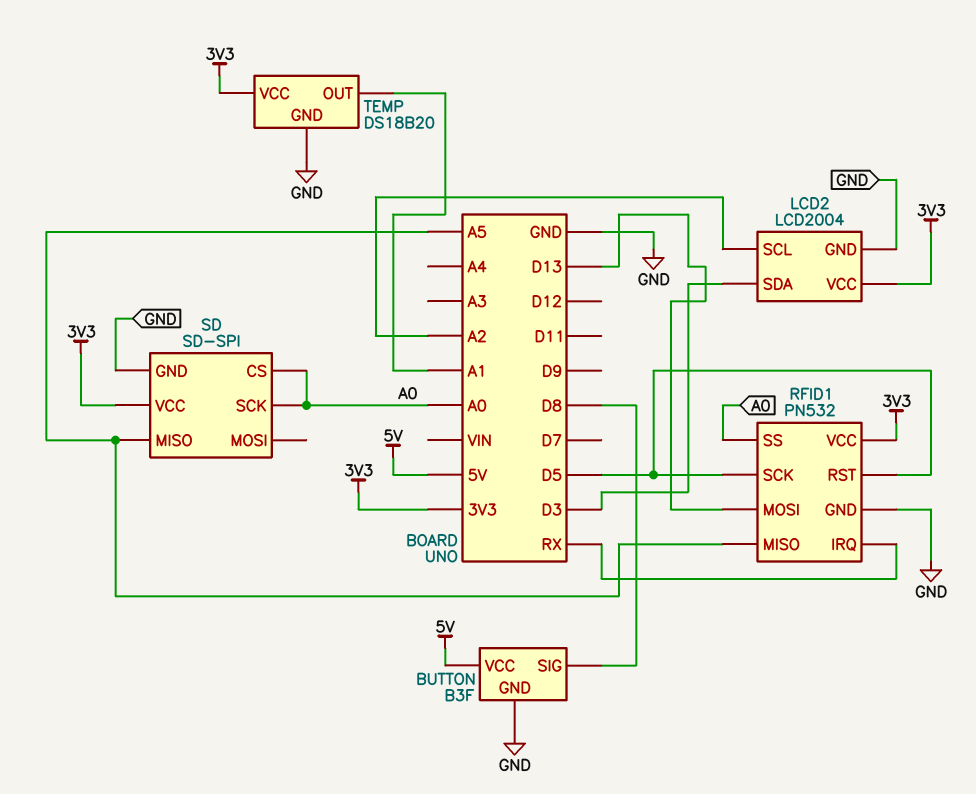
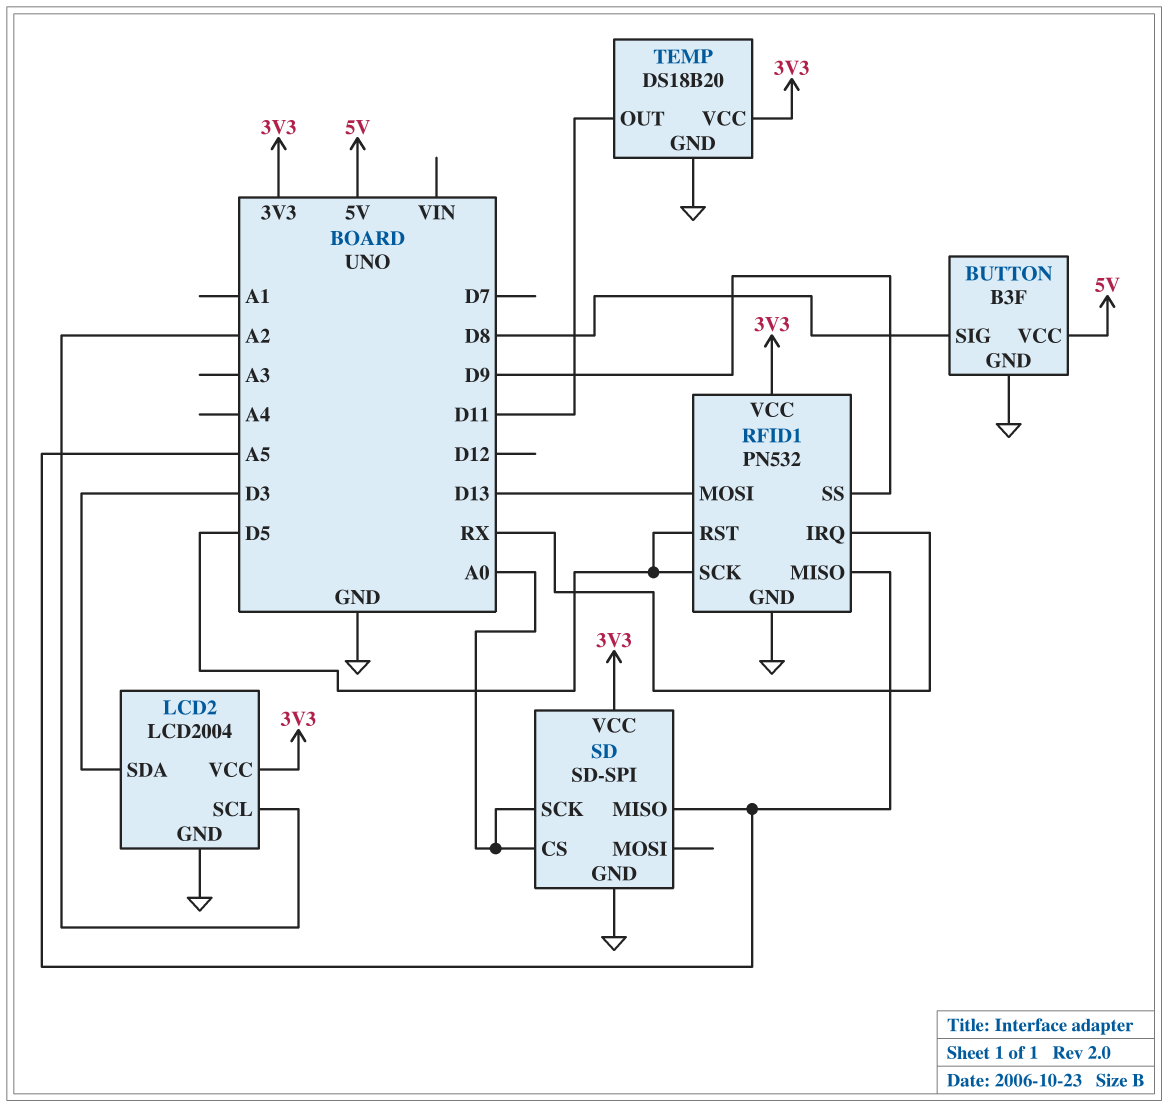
RFID1 pin SS: A0 -> D9
TEMP pin OUT: A1 -> D11

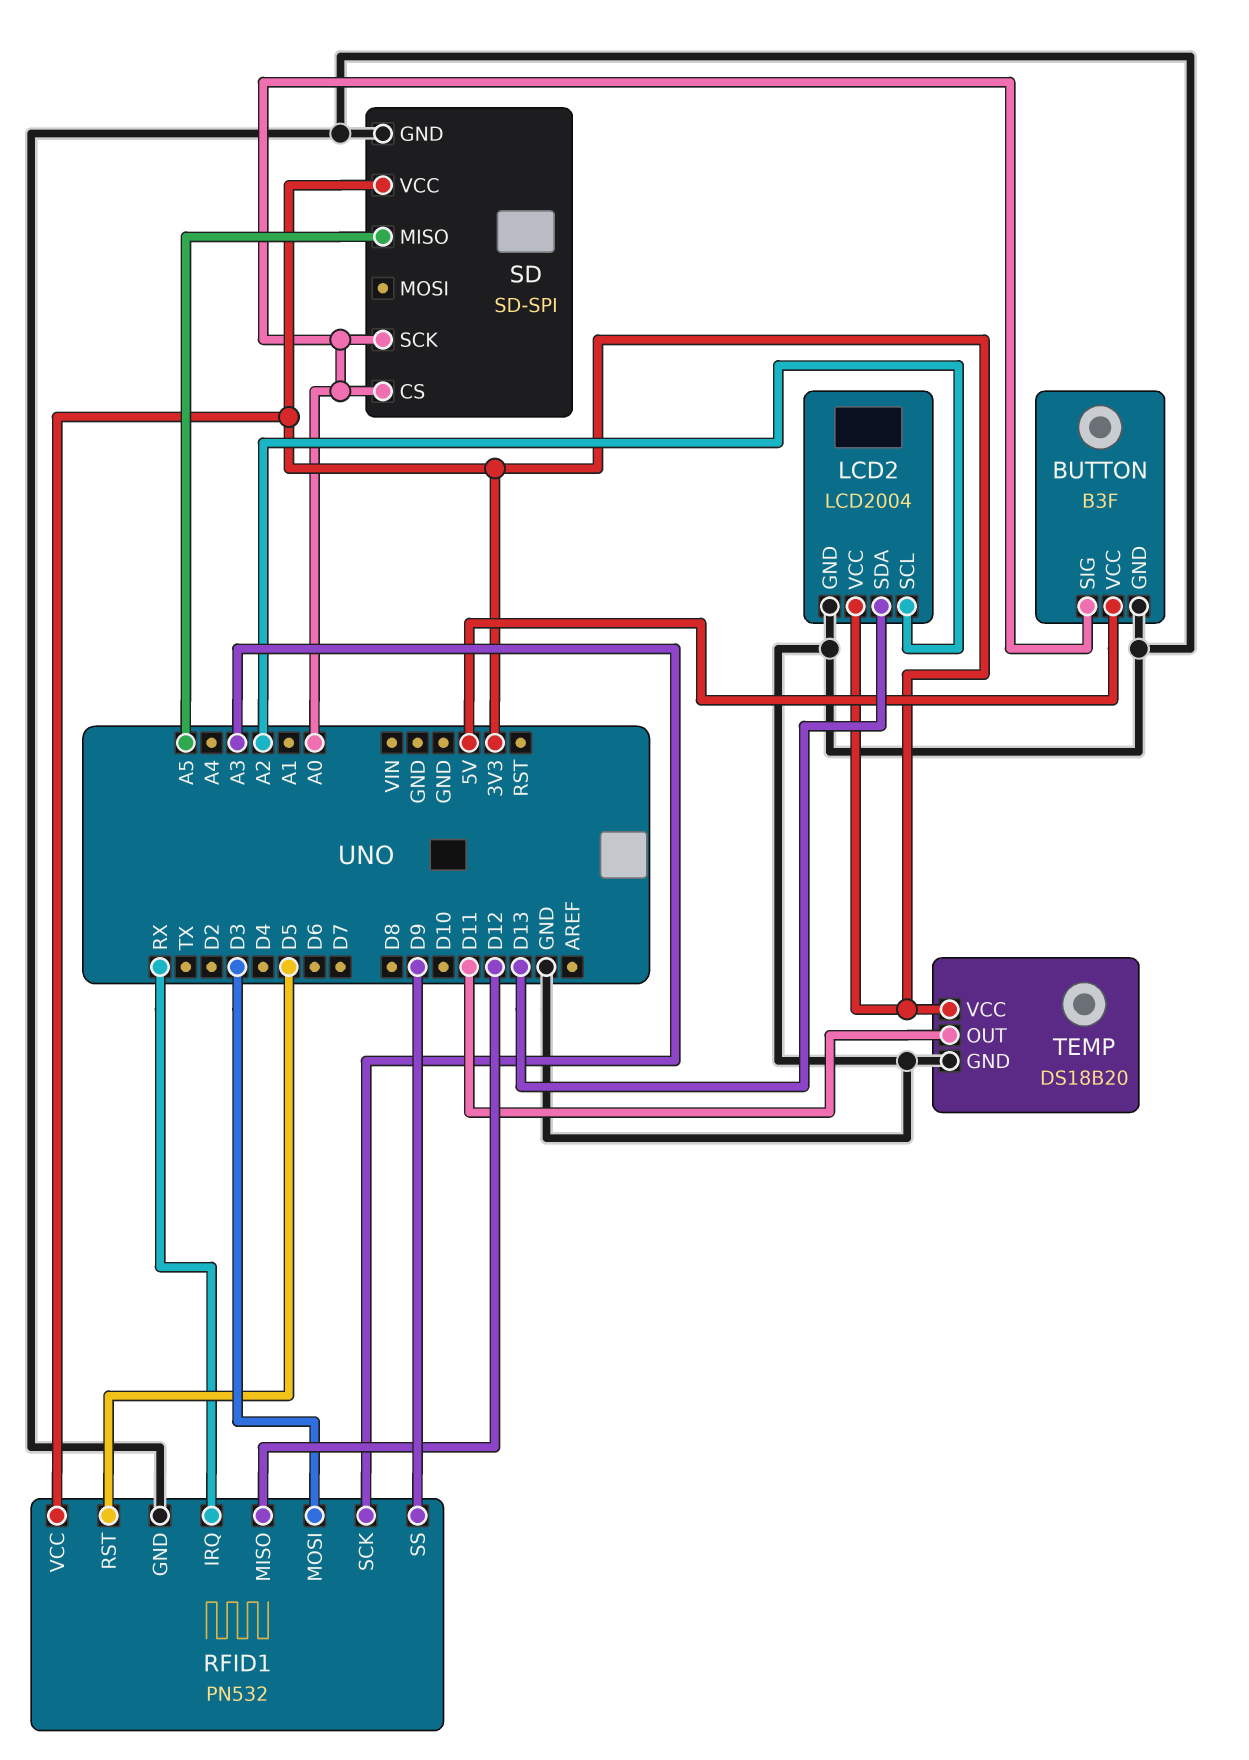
BUTTON pin SIG: D8 -> A0
LCD2 pin SDA: D3 -> D13
RFID1 pin MISO: A5 -> D12
RFID1 pin MOSI: D13 -> D3
RFID1 pin SCK: D5 -> A3

